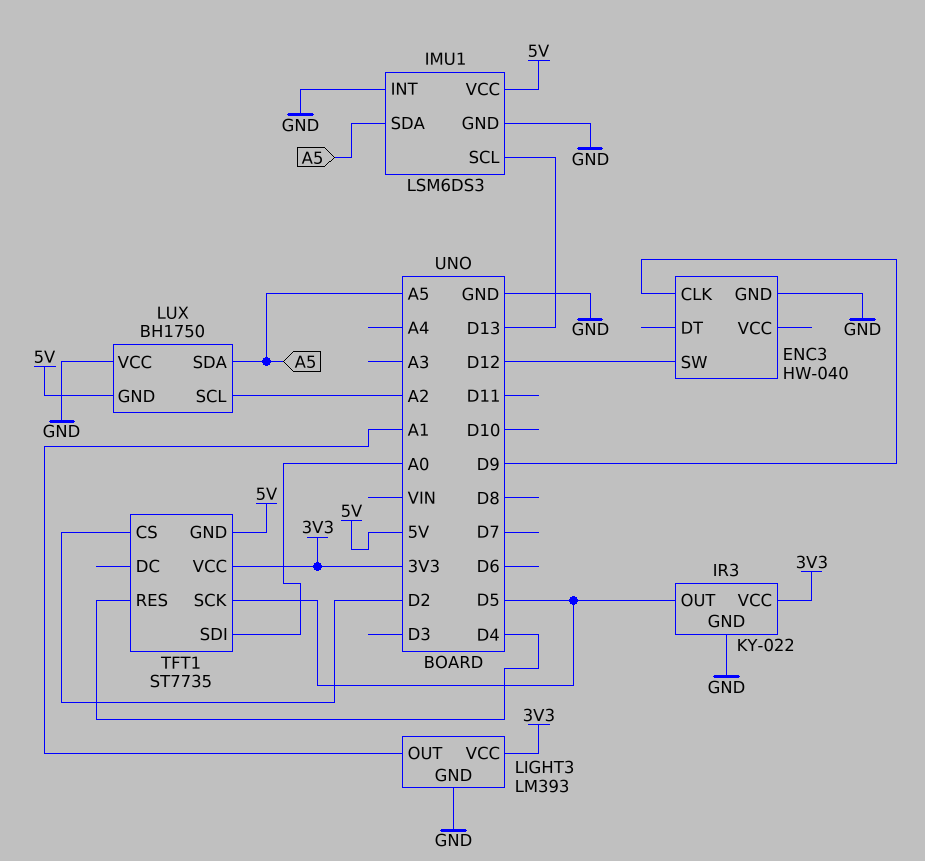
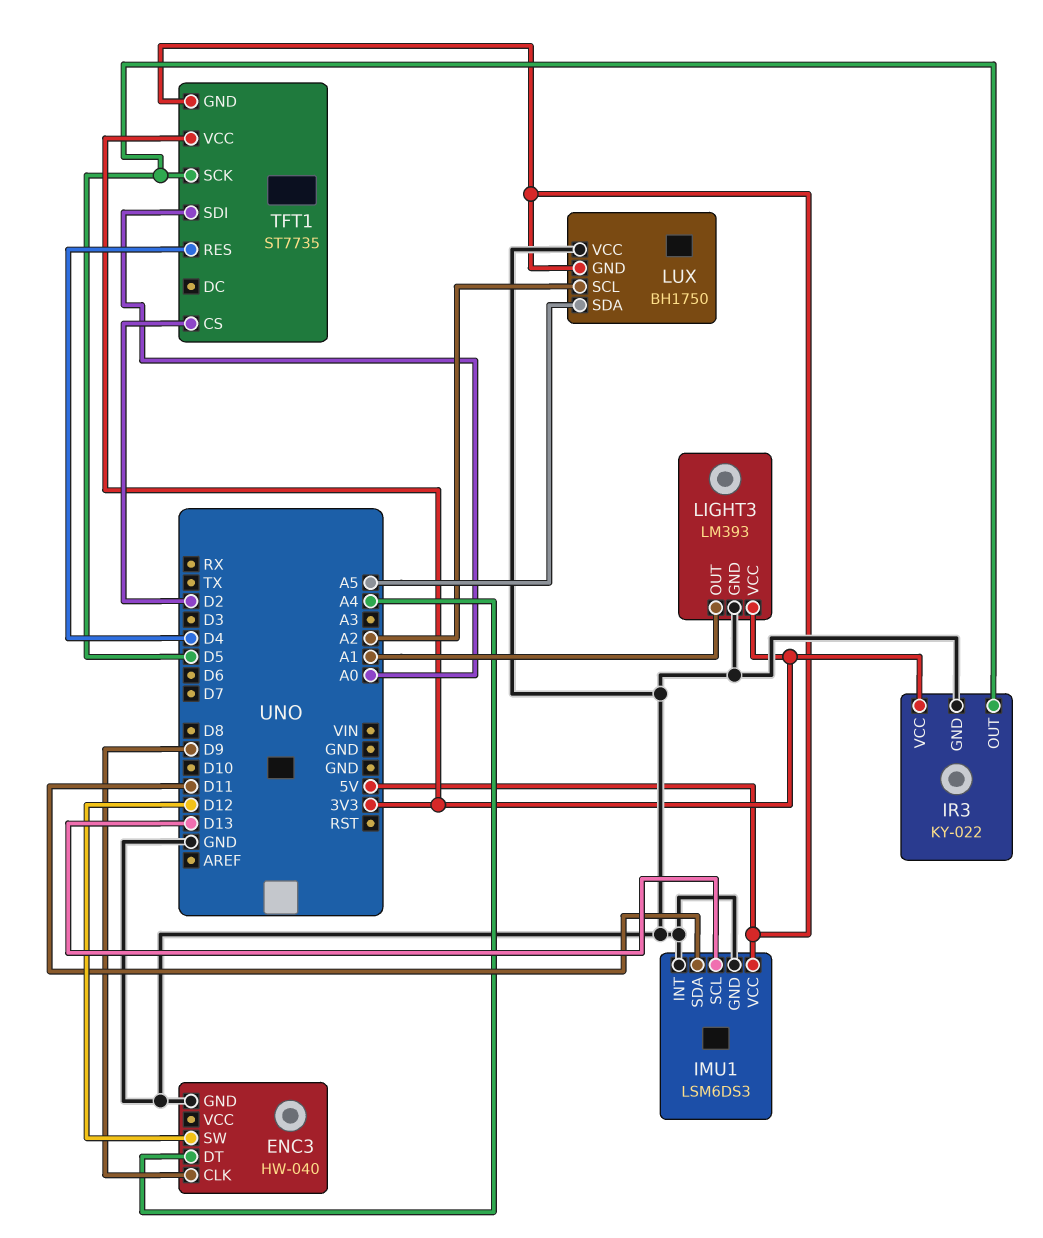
ENC3 pin DT: none -> A4
IMU1 pin SDA: A5 -> D11

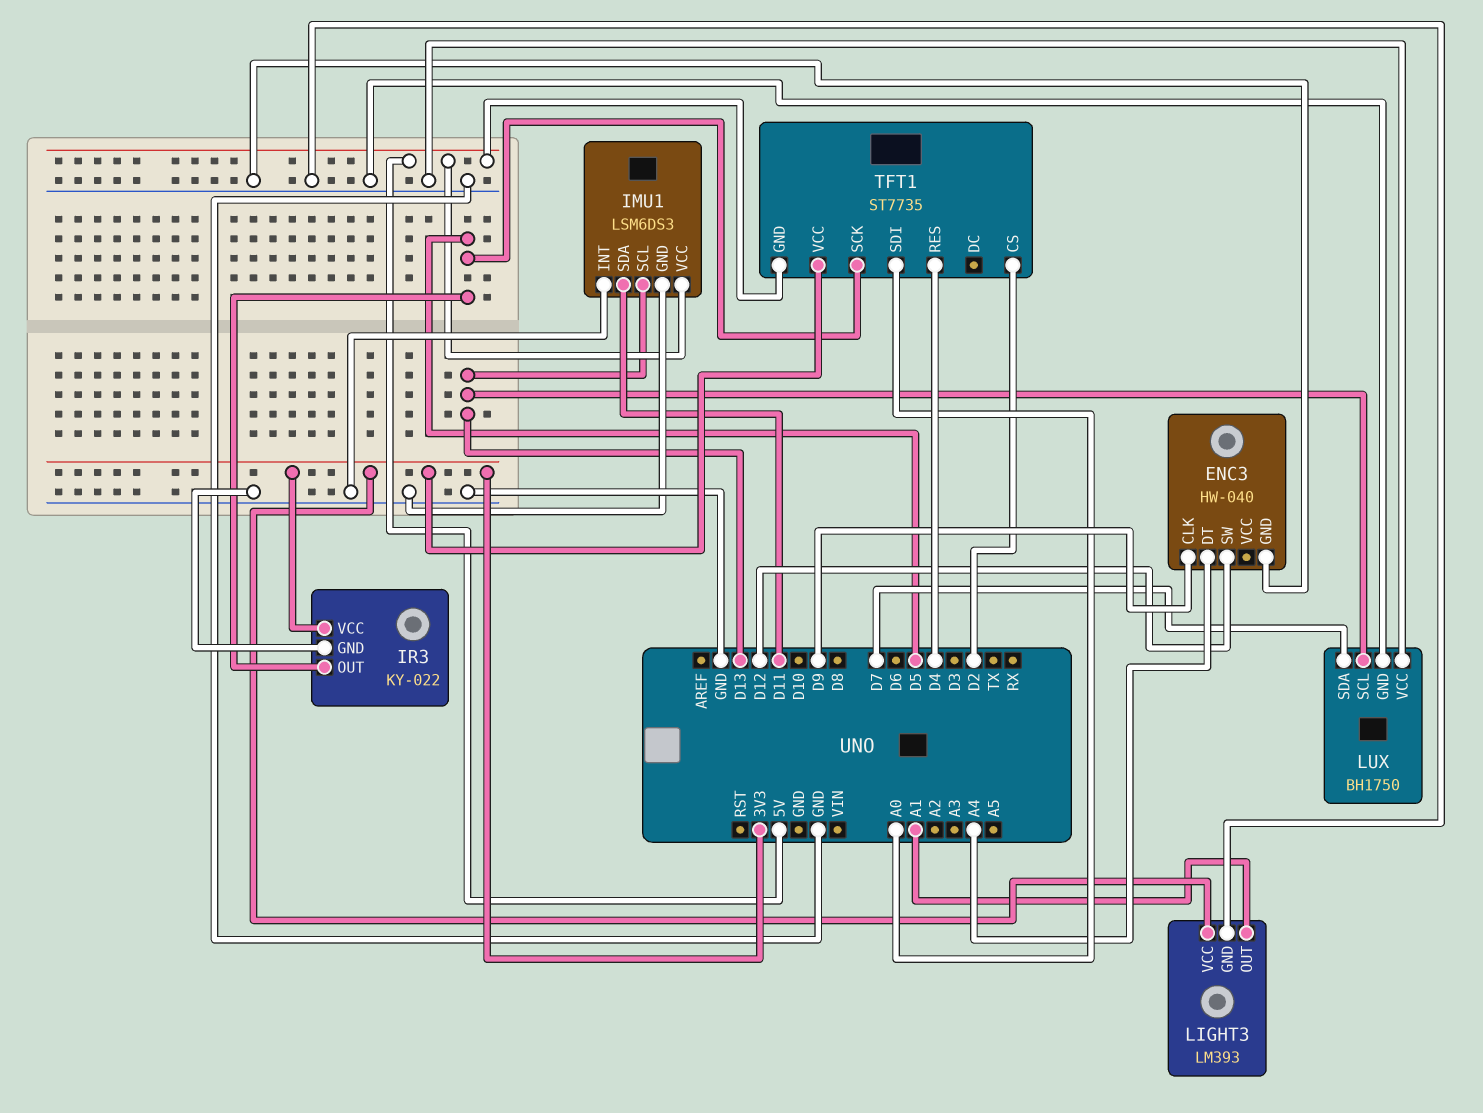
LUX pin GND: 5V -> GND
LUX pin SCL: A2 -> D13
LUX pin SDA: A5 -> D7

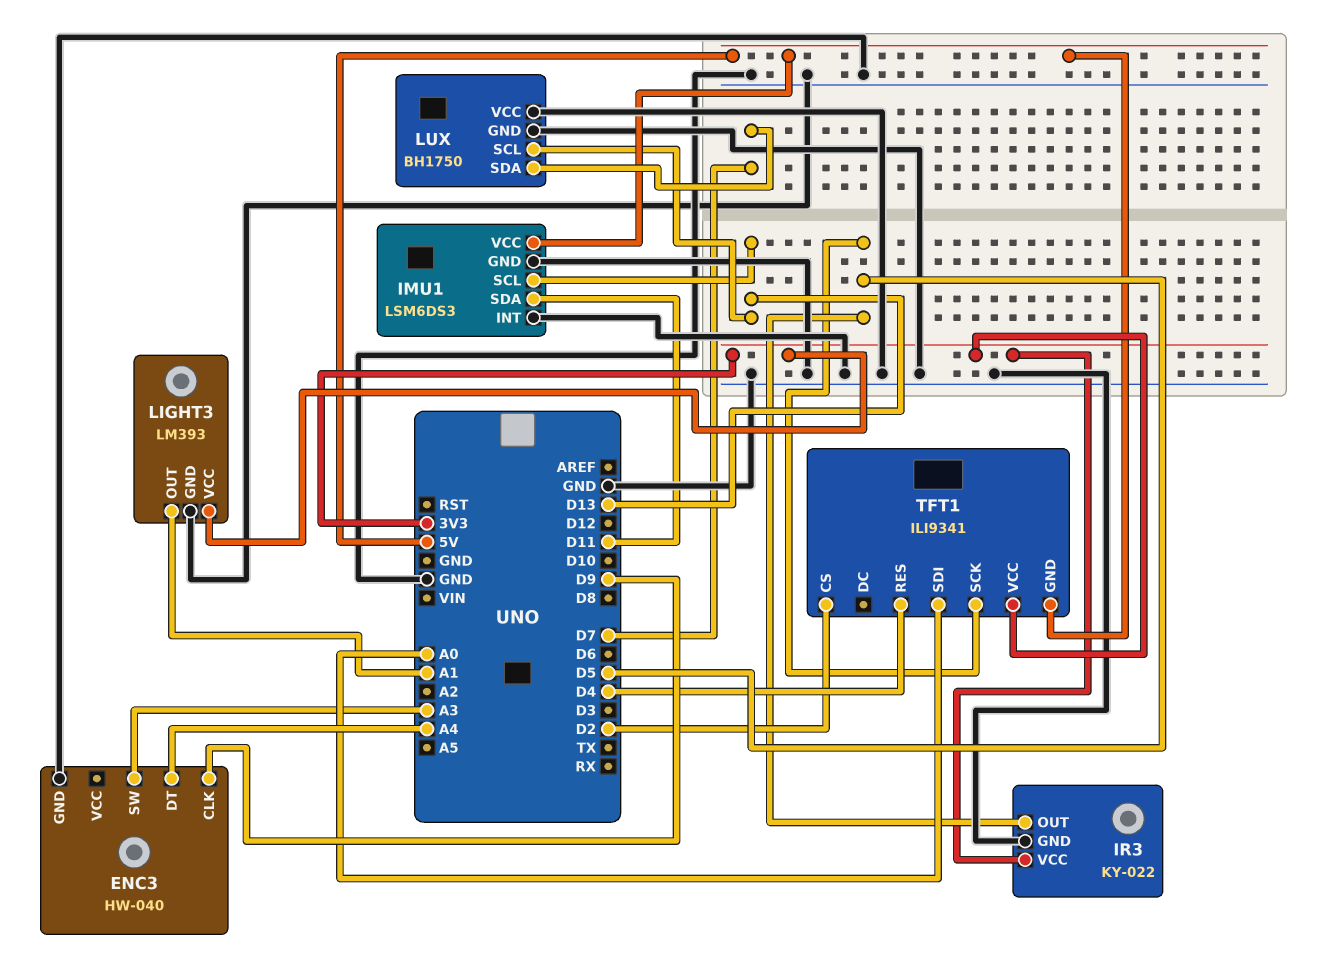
ENC3 pin SW: D12 -> A3
TFT1: ST7735 -> ILI9341

